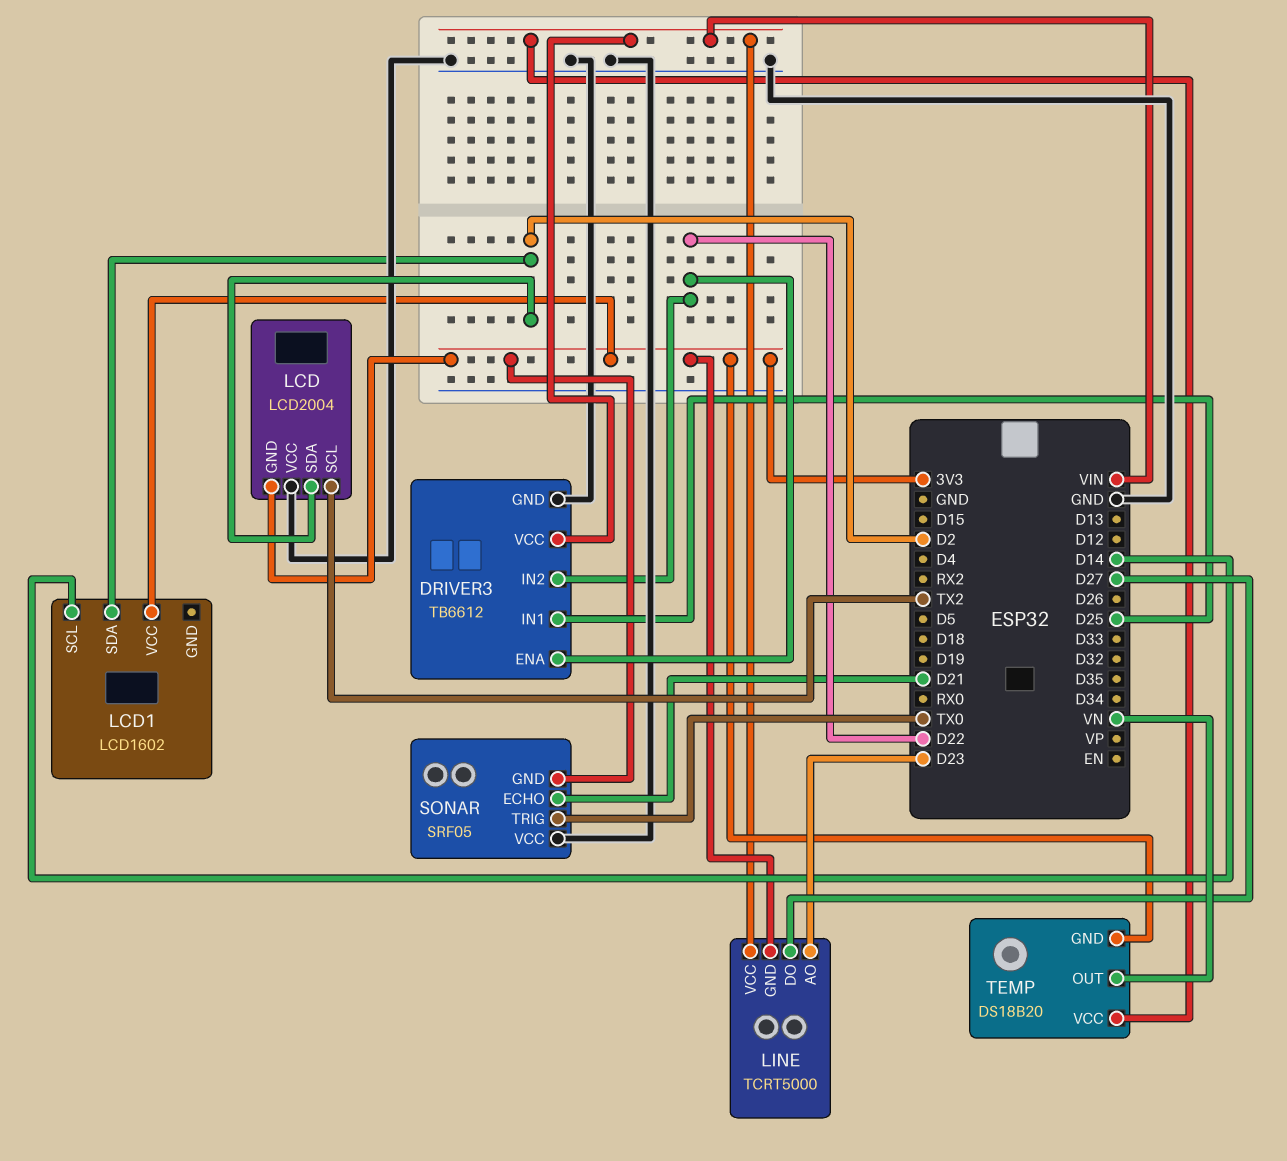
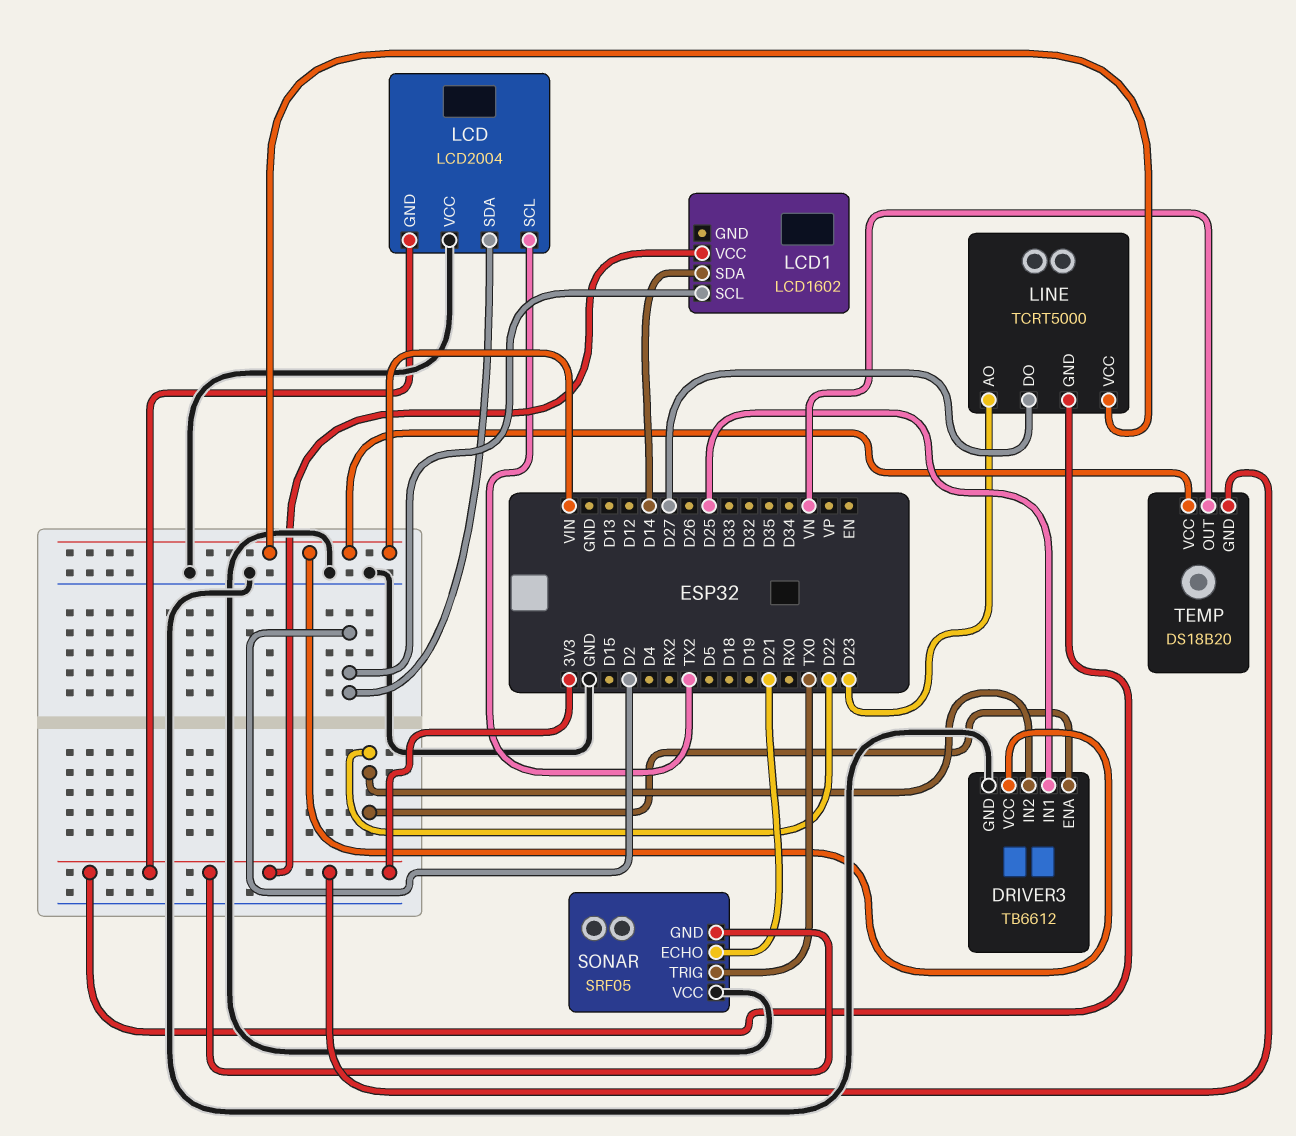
LCD1 pin SCL: D14 -> D2
LCD1 pin SDA: D2 -> D14

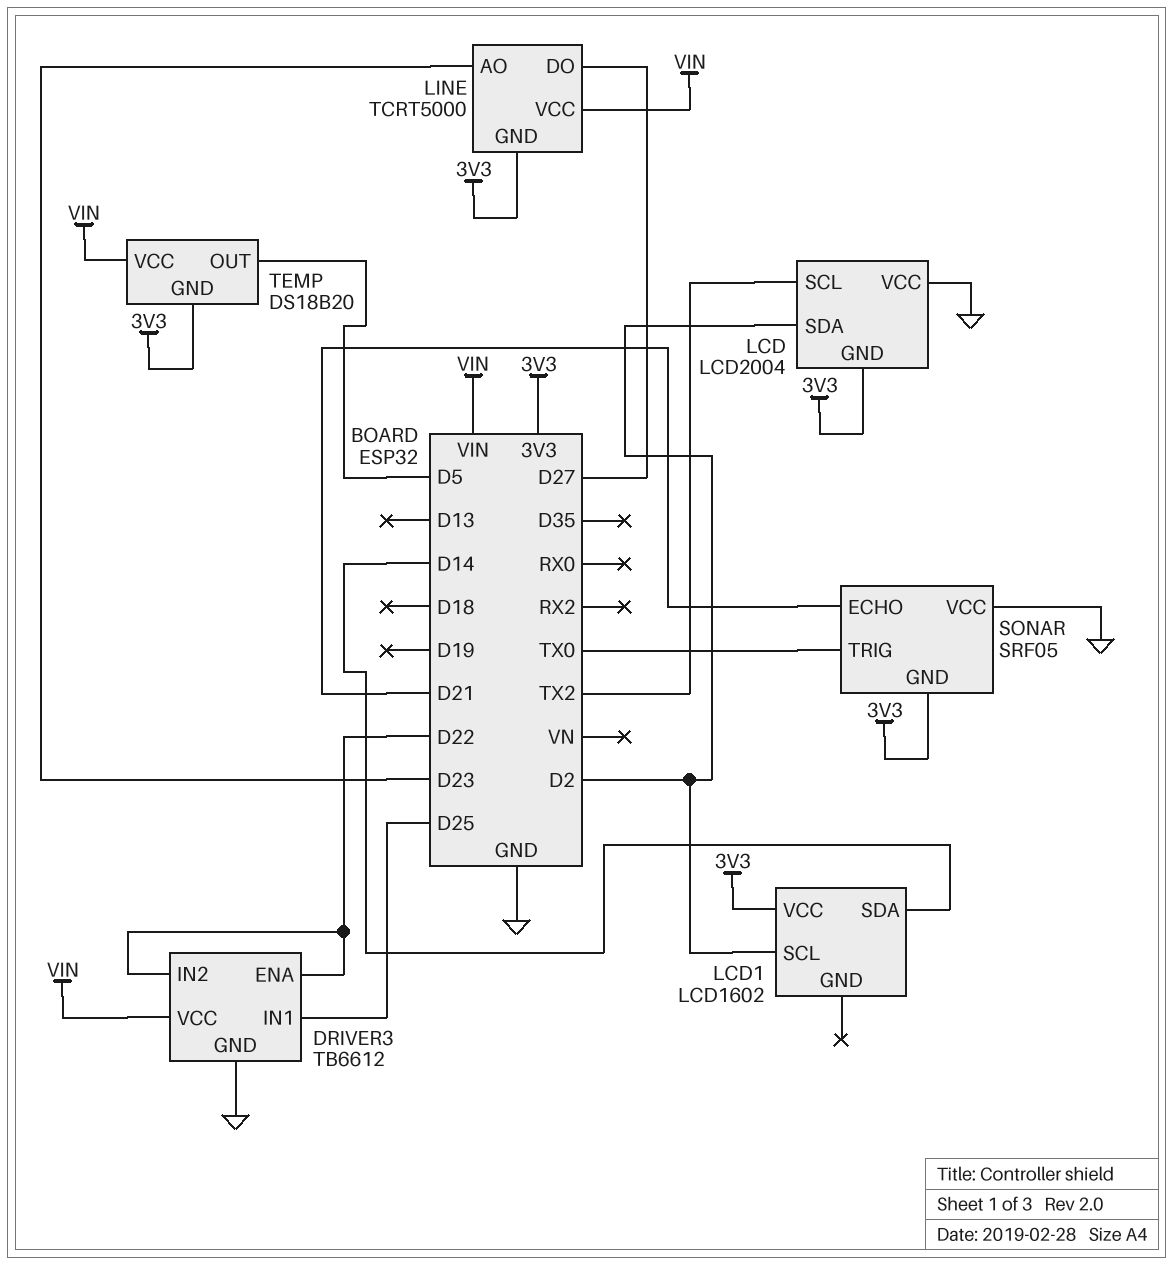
TEMP pin OUT: VN -> D5

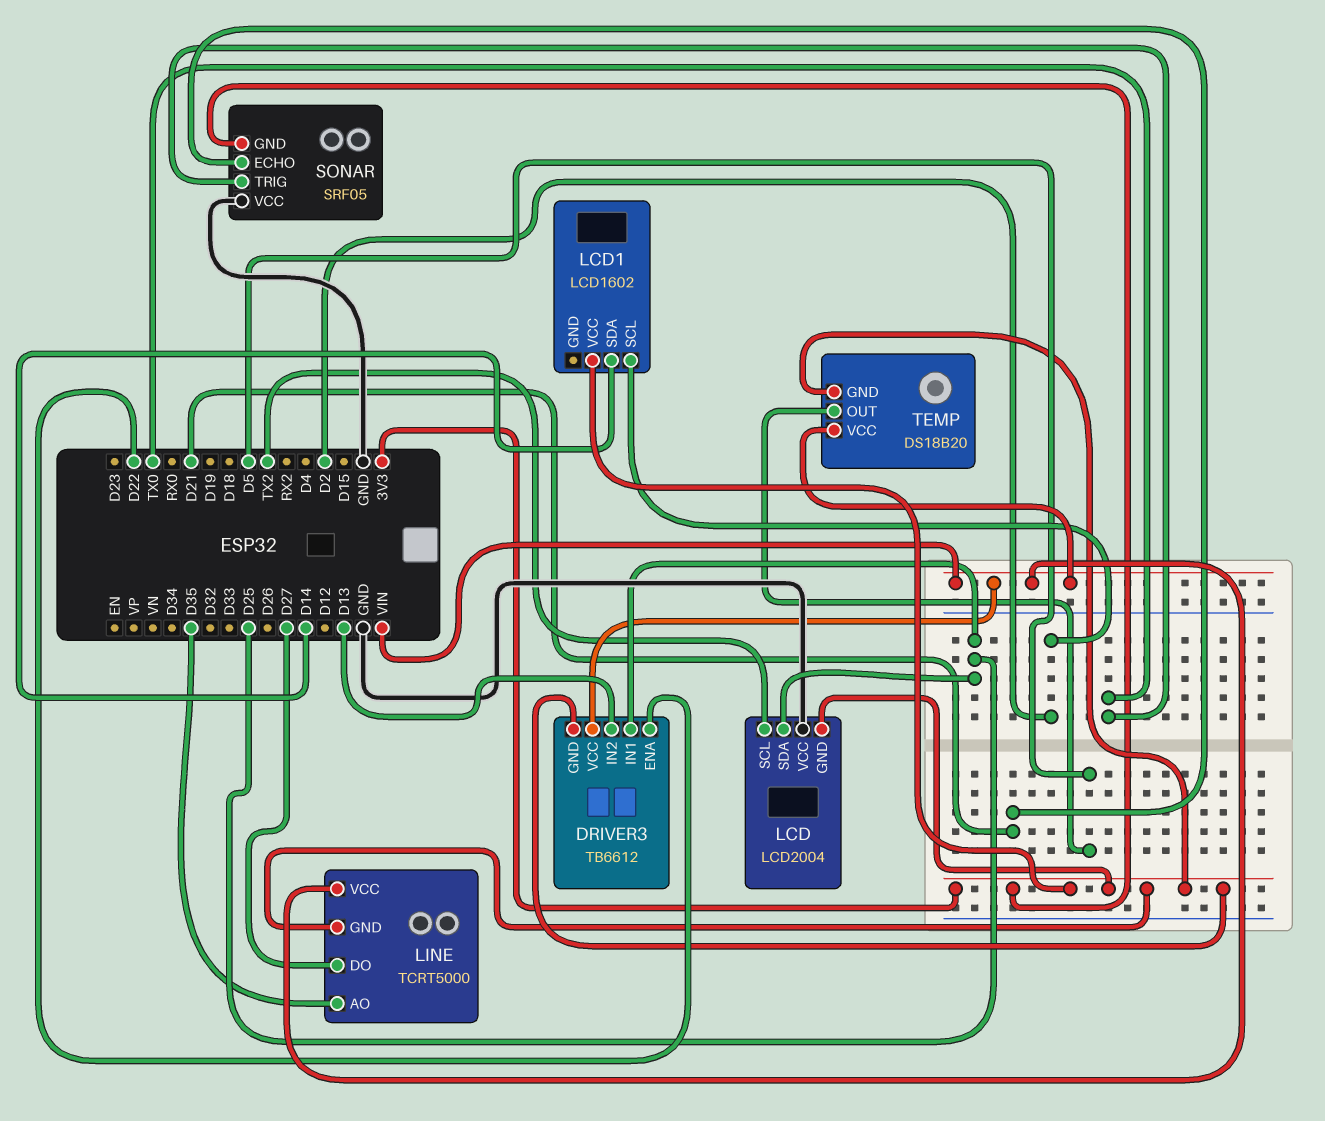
DRIVER3 pin GND: GND -> 3V3
DRIVER3 pin IN2: D22 -> D13
LCD pin SDA: D2 -> D25
LINE pin AO: D23 -> D35

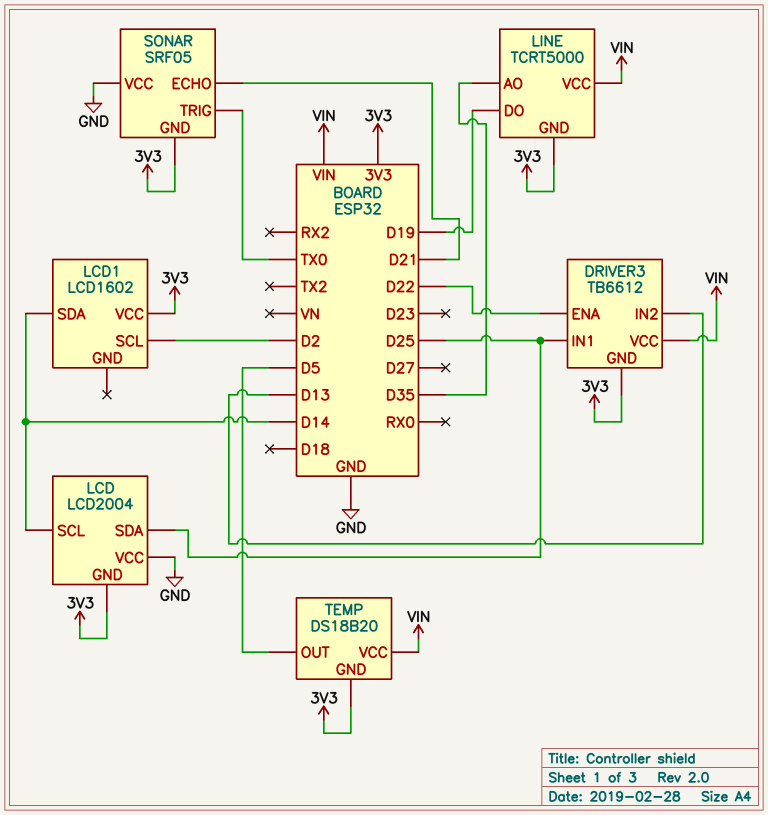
LCD pin SCL: TX2 -> D14
LINE pin DO: D27 -> D19

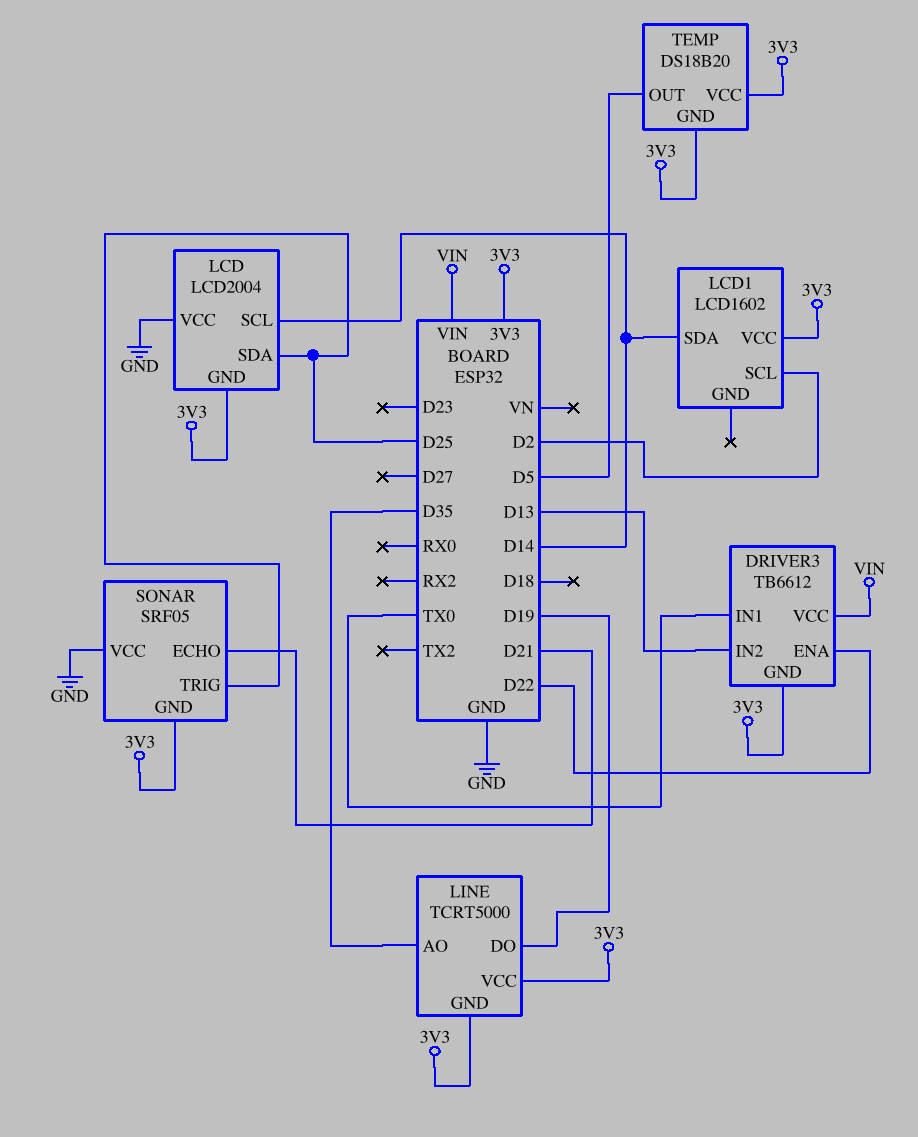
DRIVER3 pin IN1: D25 -> TX0
LINE pin VCC: VIN -> 3V3
SONAR pin TRIG: TX0 -> D25
TEMP pin VCC: VIN -> 3V3

